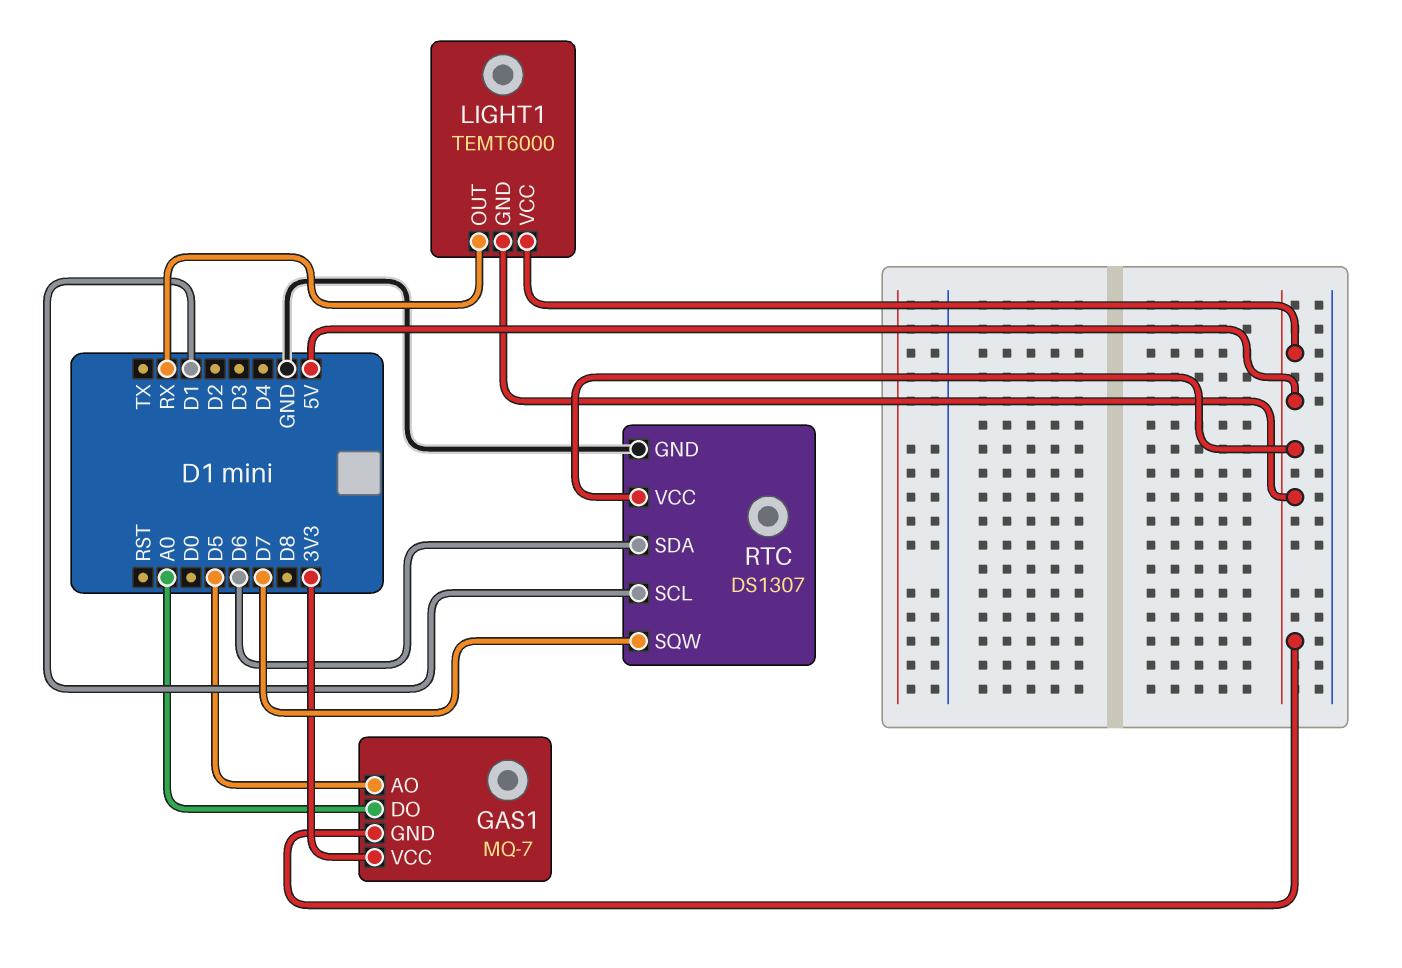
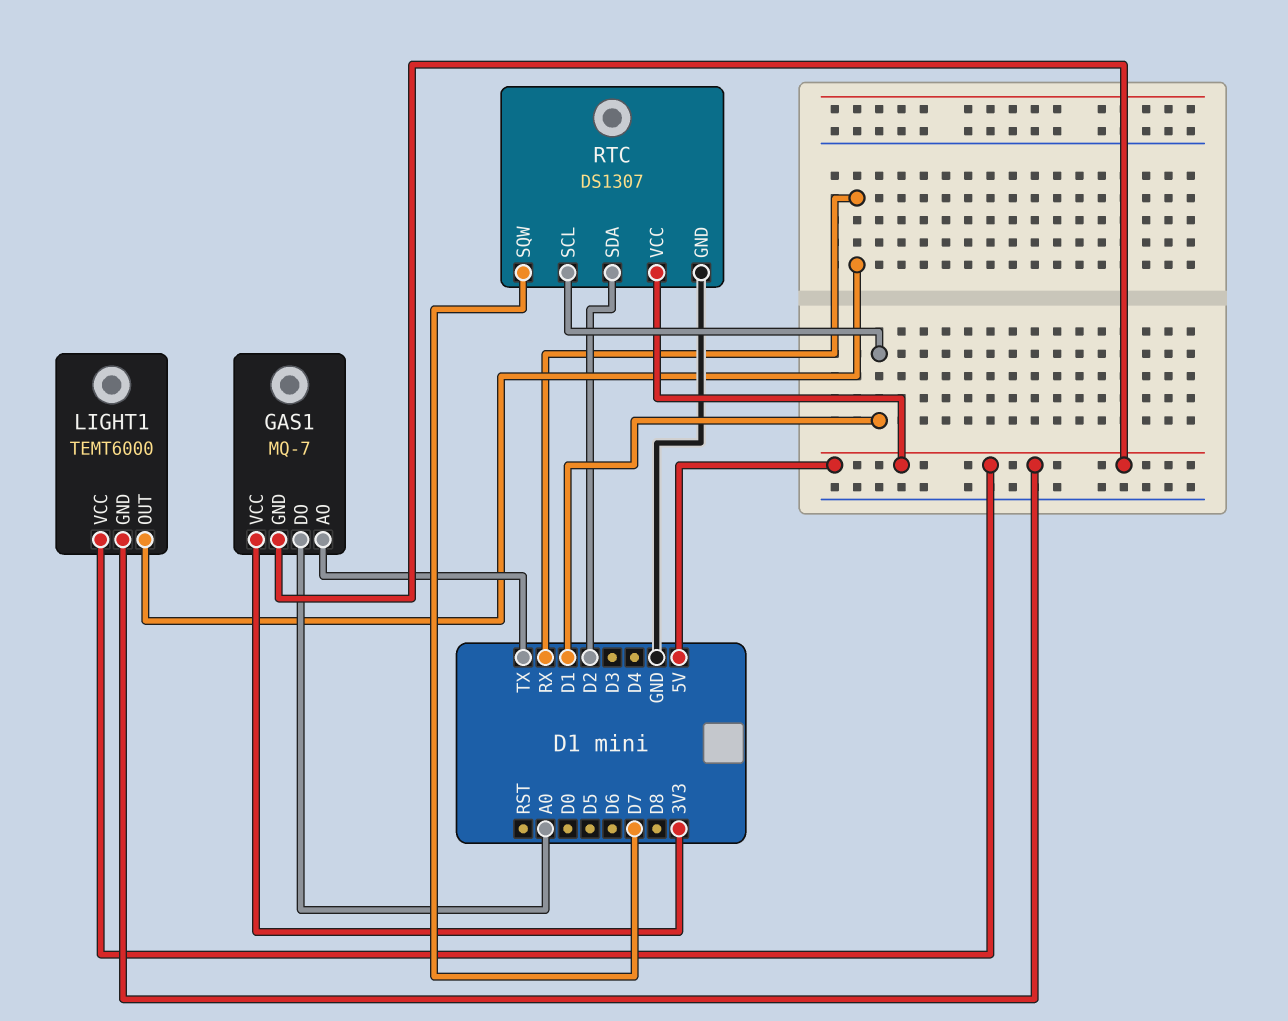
GAS1 pin AO: D5 -> TX
RTC pin SDA: D6 -> D2

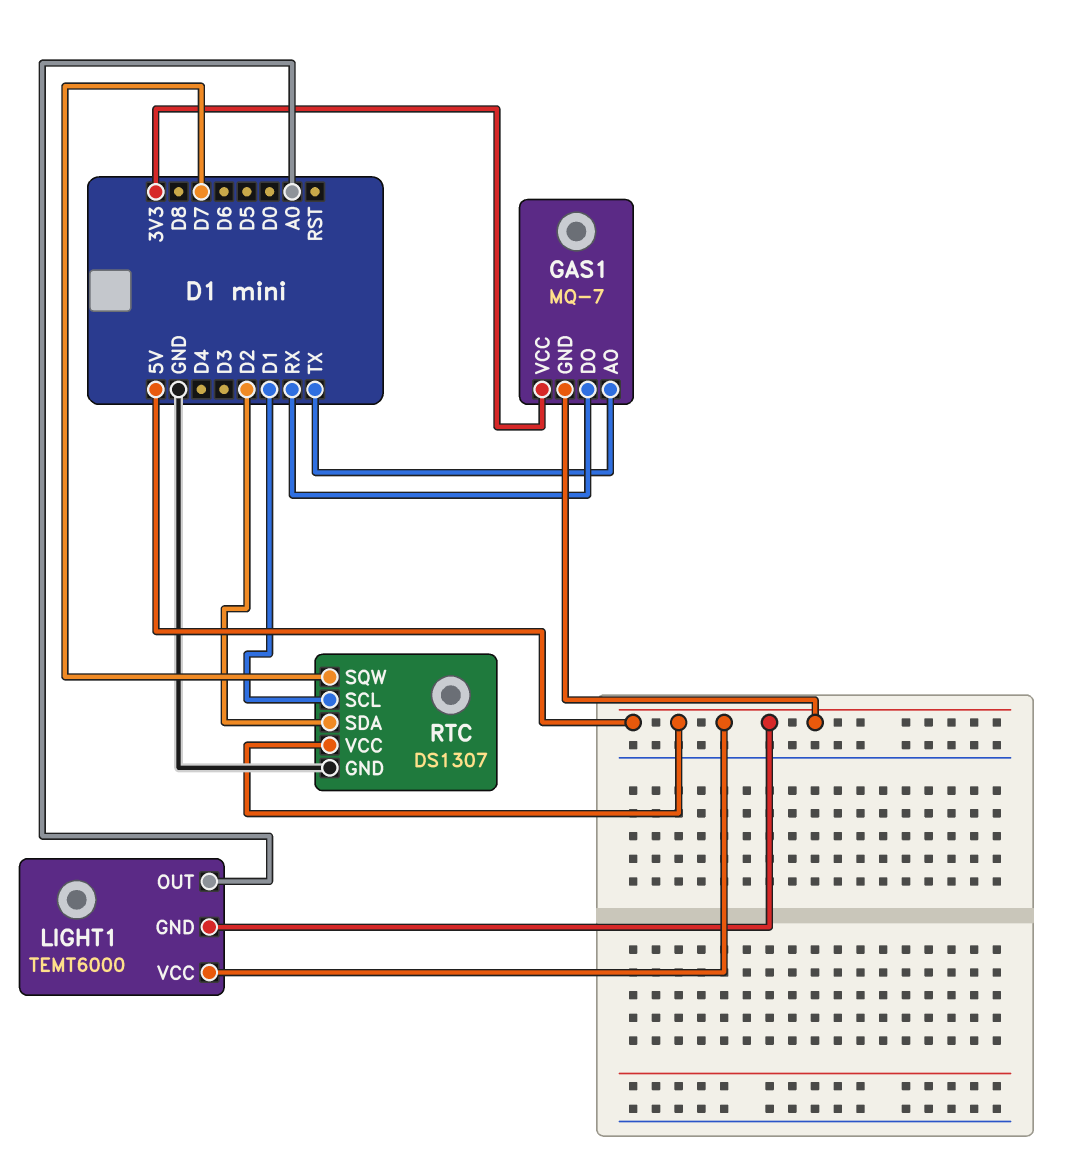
GAS1 pin DO: A0 -> RX
LIGHT1 pin OUT: RX -> A0

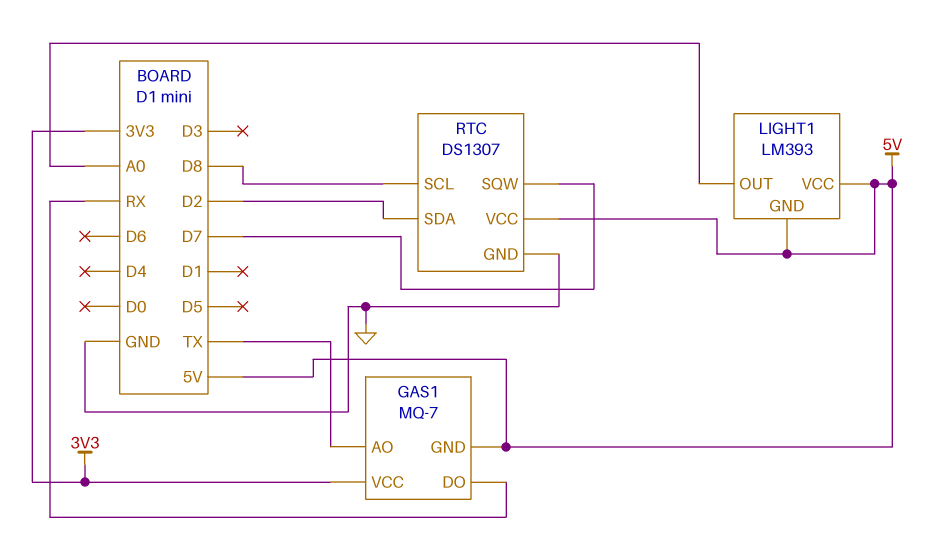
LIGHT1: TEMT6000 -> LM393
RTC pin SCL: D1 -> D8

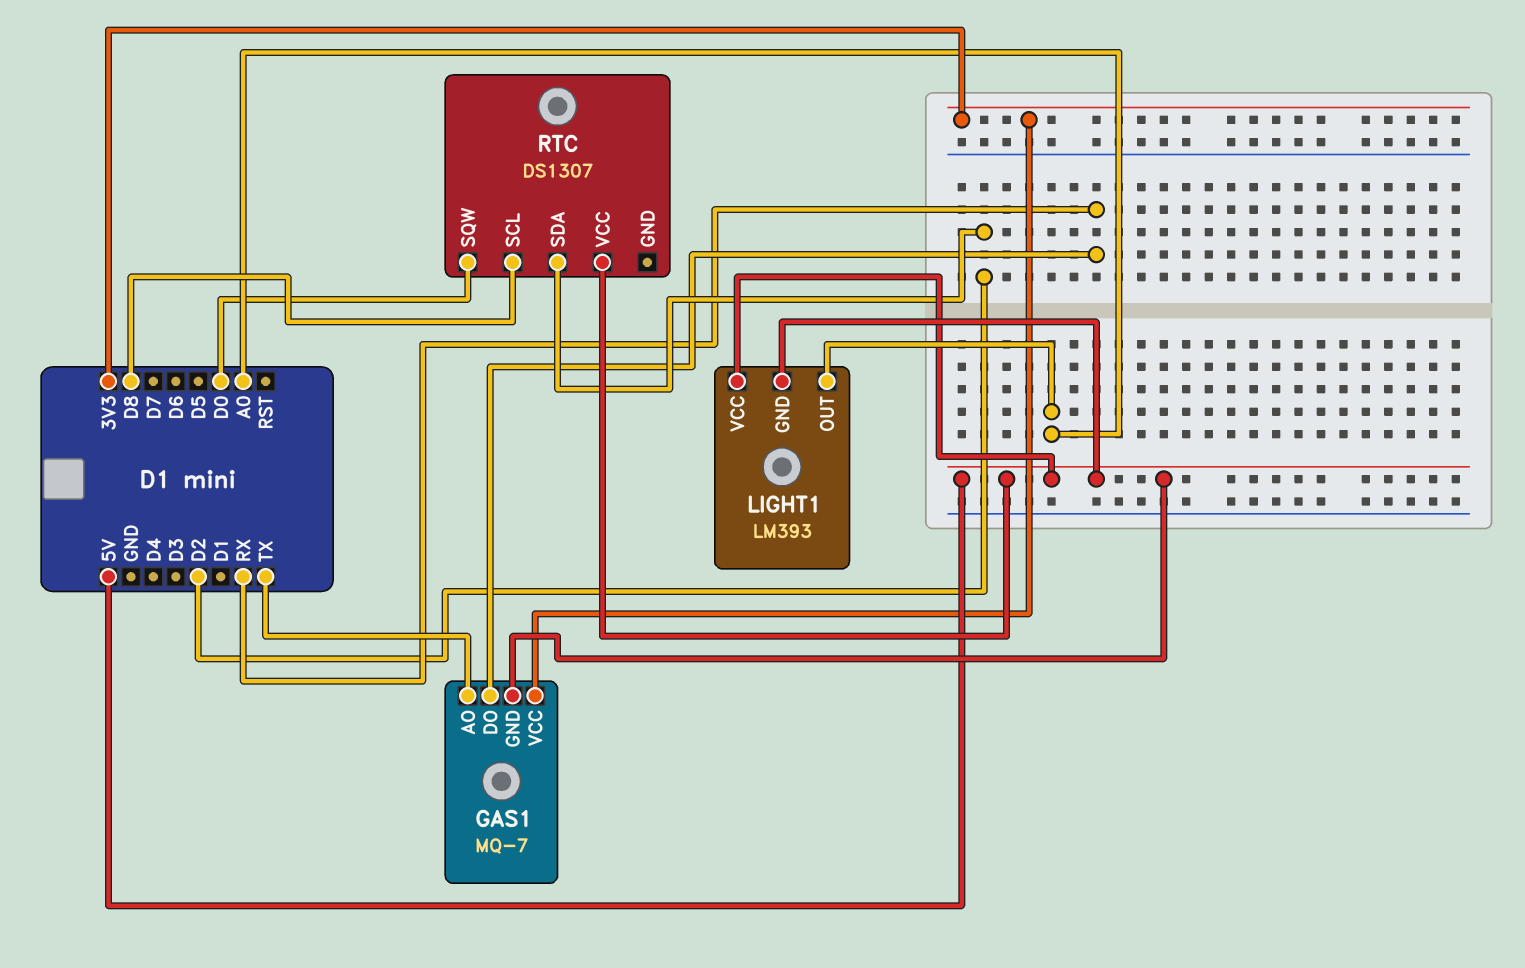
RTC pin GND: GND -> none
RTC pin SQW: D7 -> D0

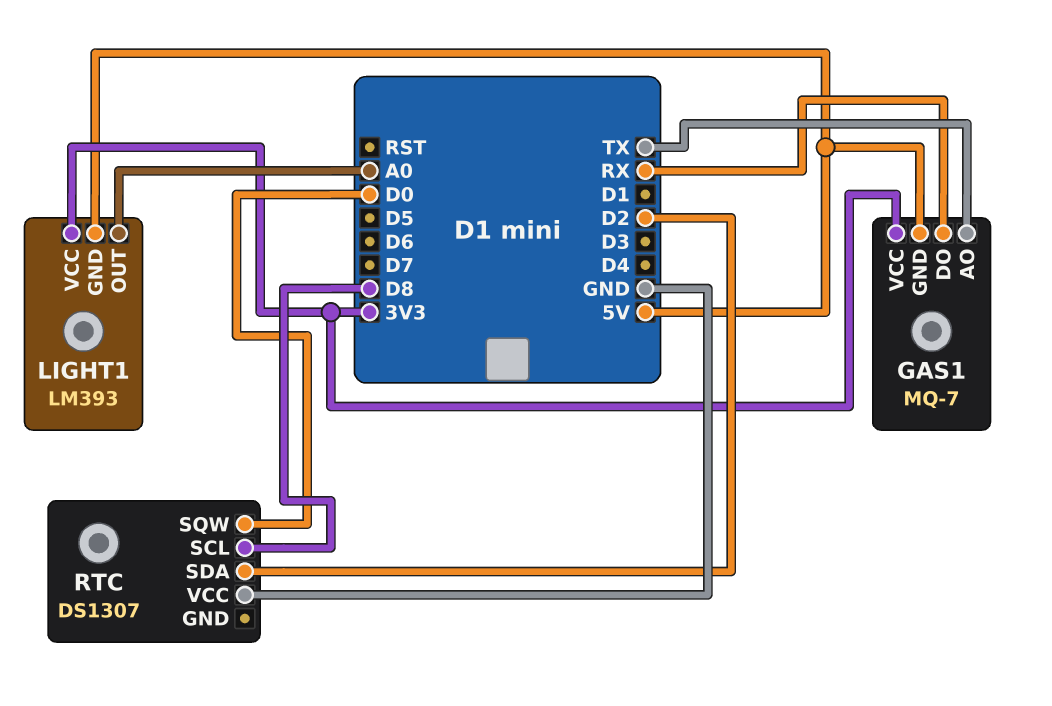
LIGHT1 pin VCC: 5V -> 3V3
RTC pin VCC: 5V -> GND

